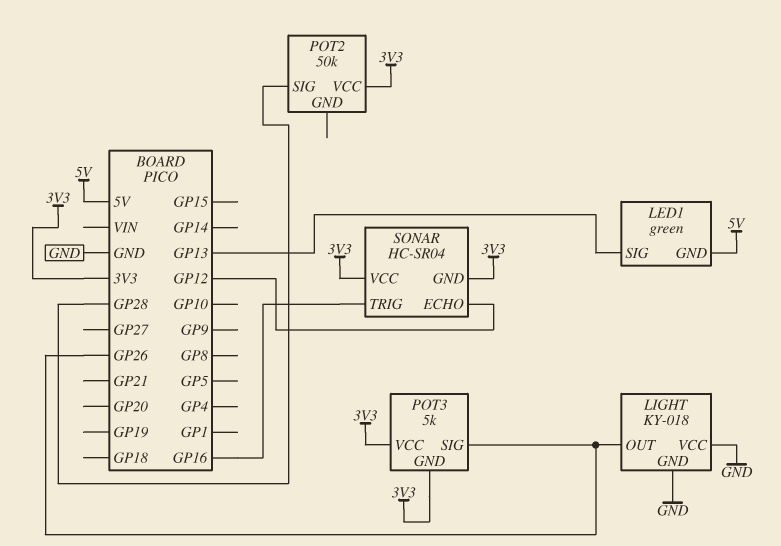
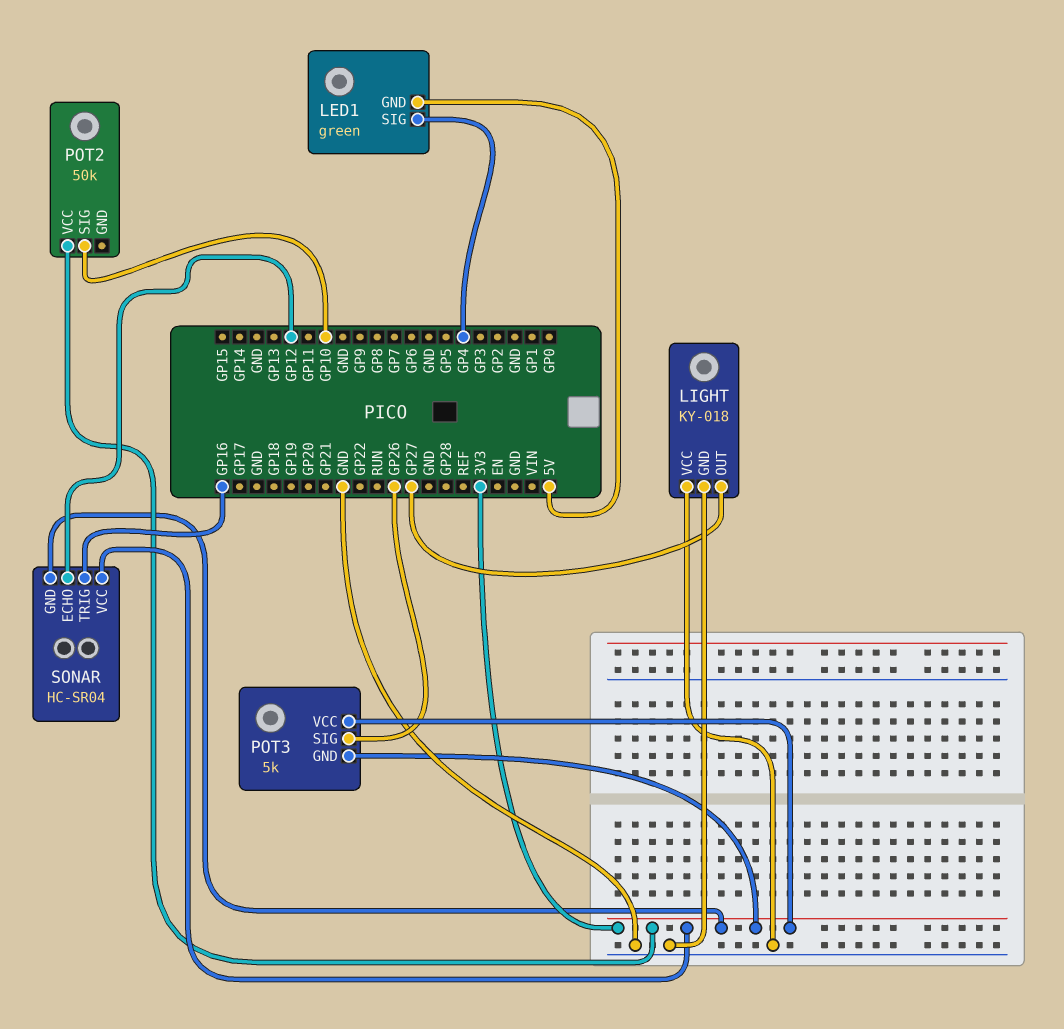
LED1 pin SIG: GP13 -> GP4
LIGHT pin OUT: GP26 -> GP27
POT2 pin SIG: GP28 -> GP10

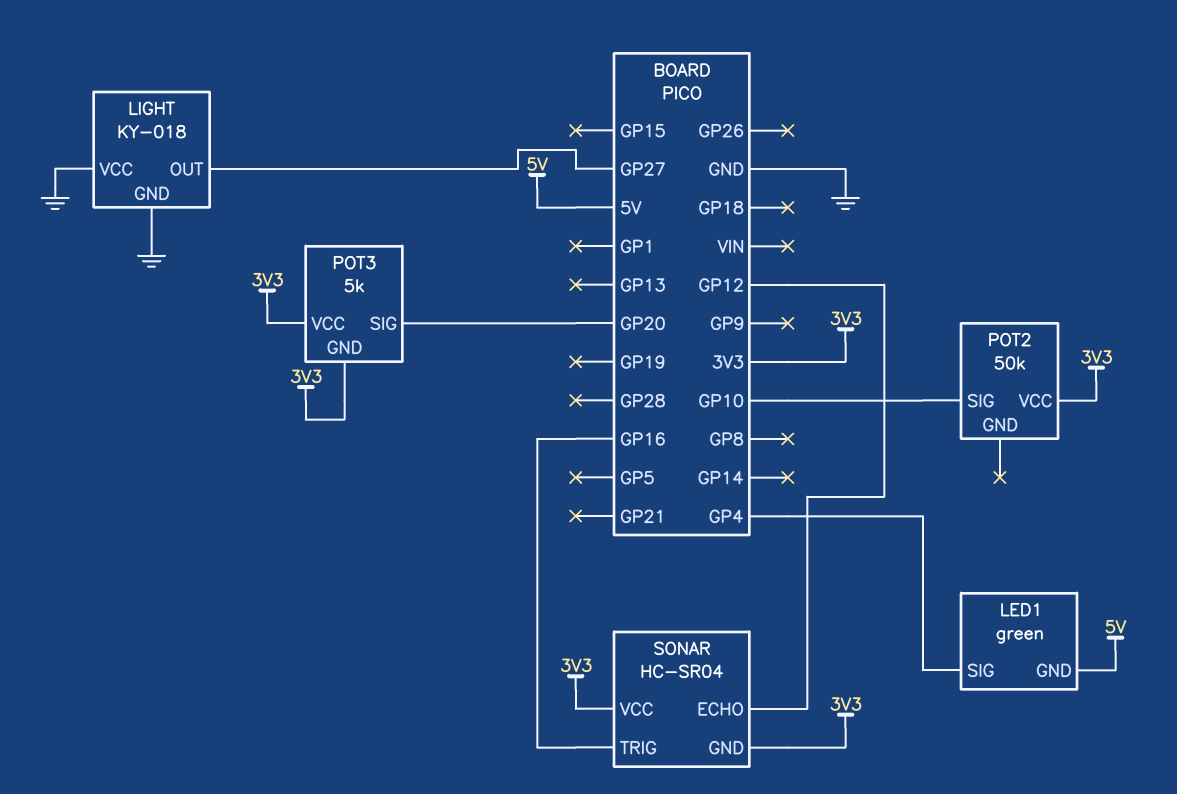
POT3 pin SIG: GP26 -> GP20

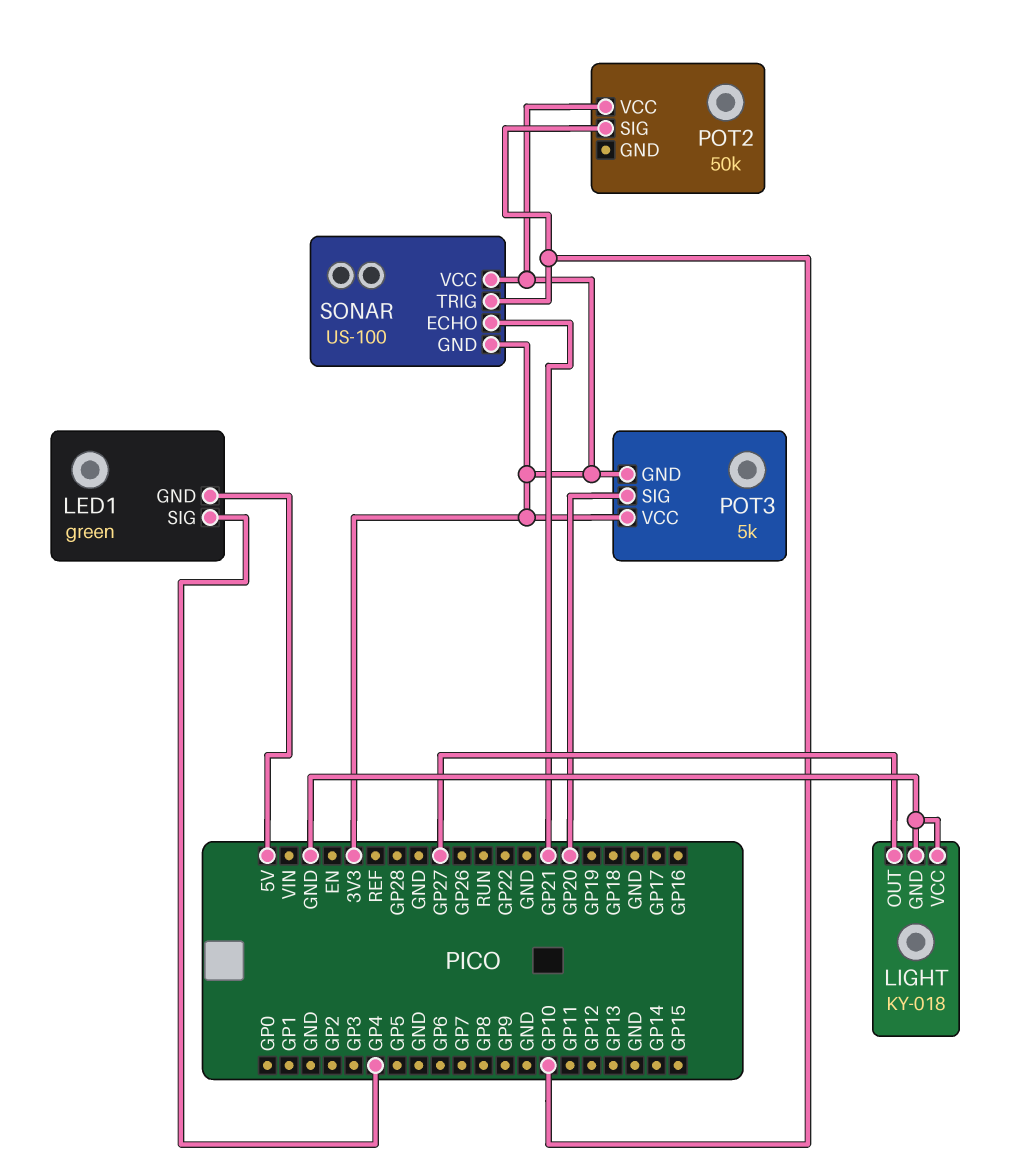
SONAR: HC-SR04 -> US-100
SONAR pin ECHO: GP12 -> GP21
SONAR pin TRIG: GP16 -> GP10

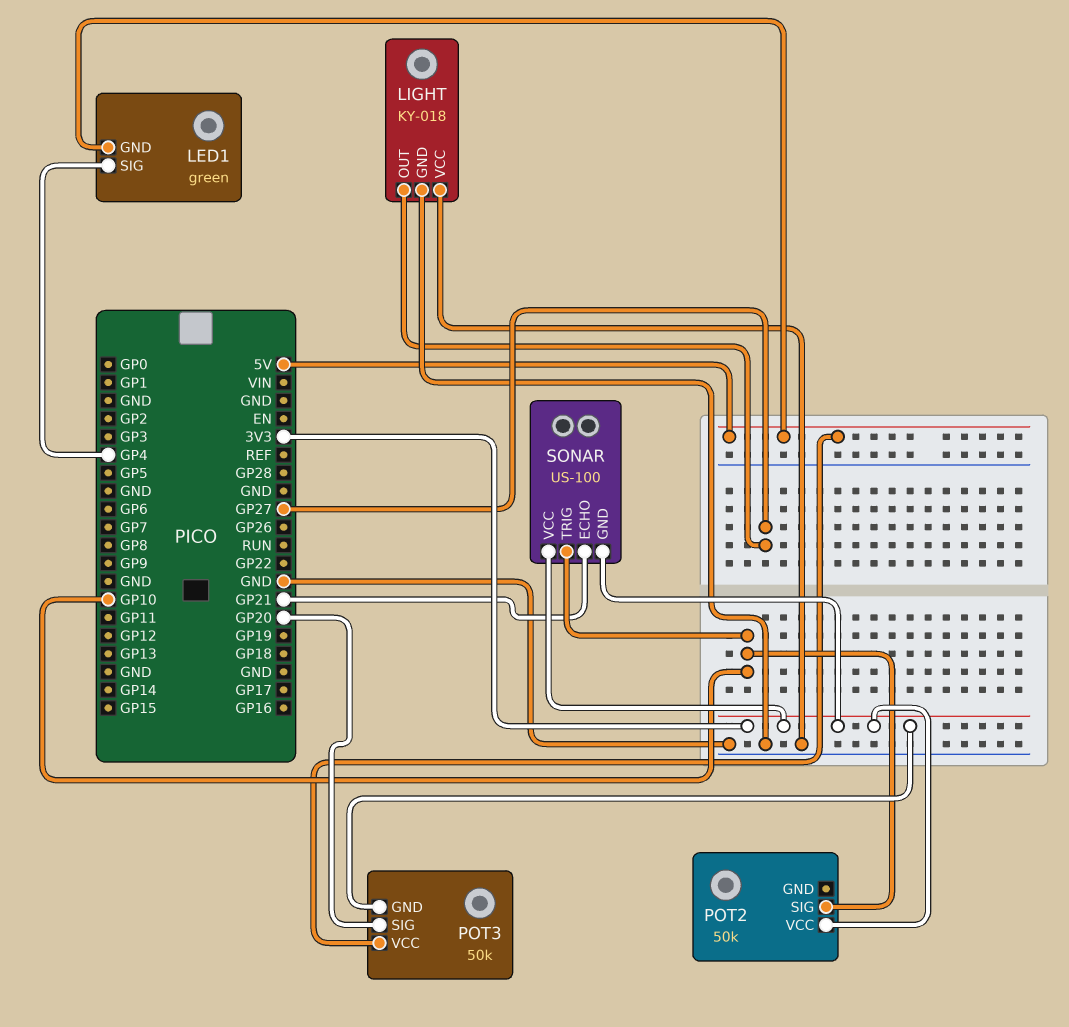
POT3: 5k -> 50k
POT3 pin VCC: 3V3 -> 5V

